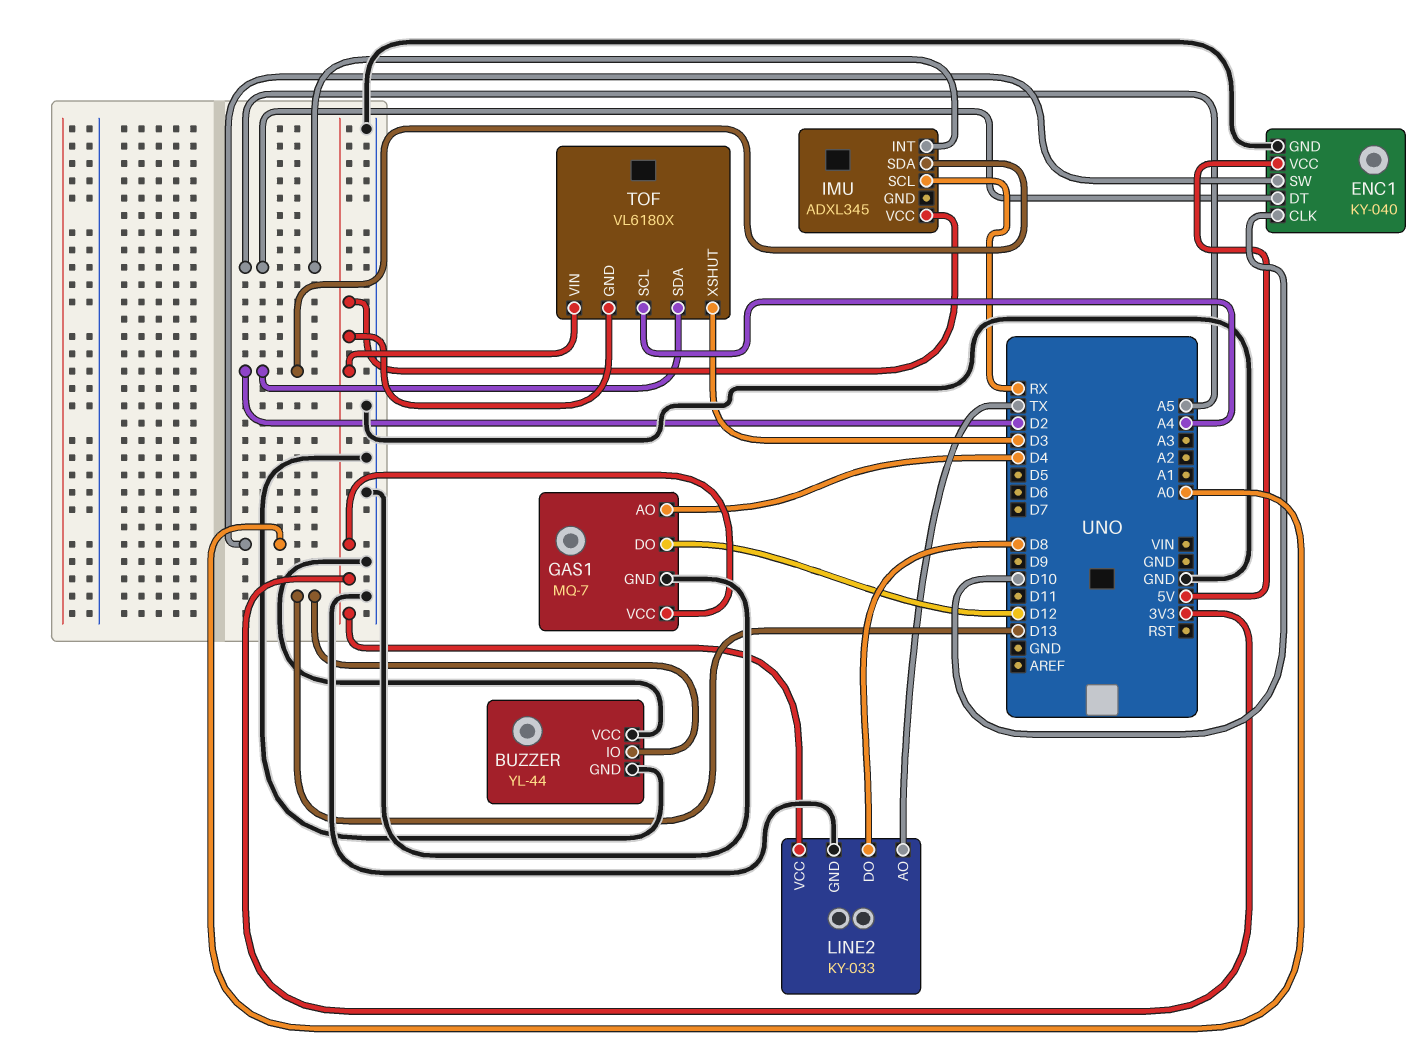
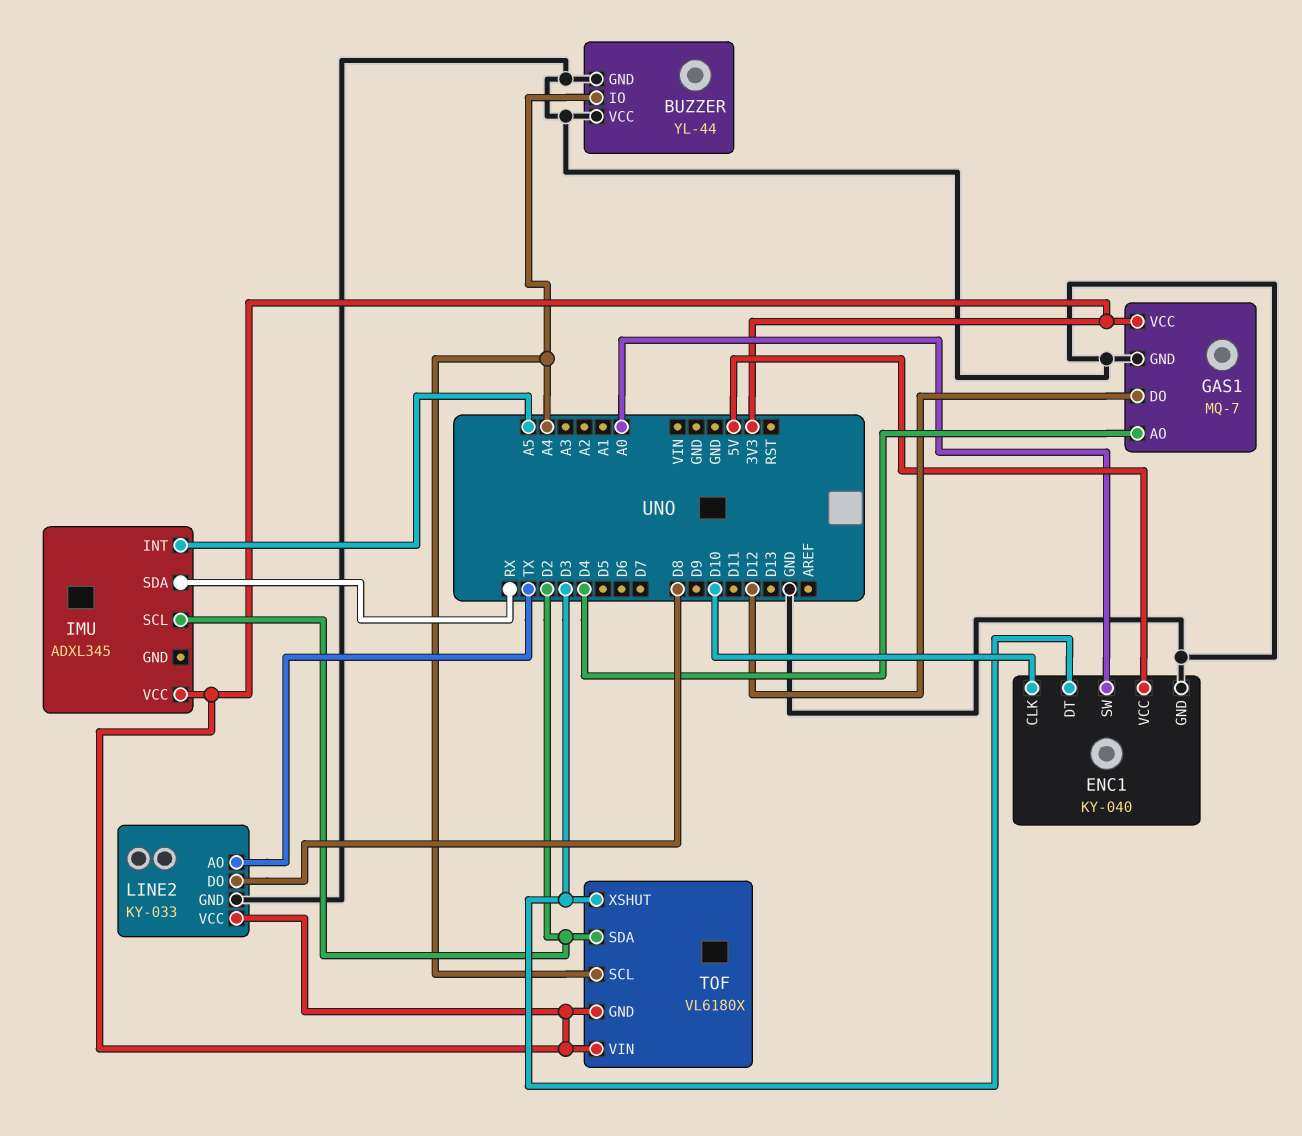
BUZZER pin IO: D13 -> A4
ENC1 pin DT: A5 -> D3
IMU pin SCL: RX -> D2
IMU pin SDA: D2 -> RX

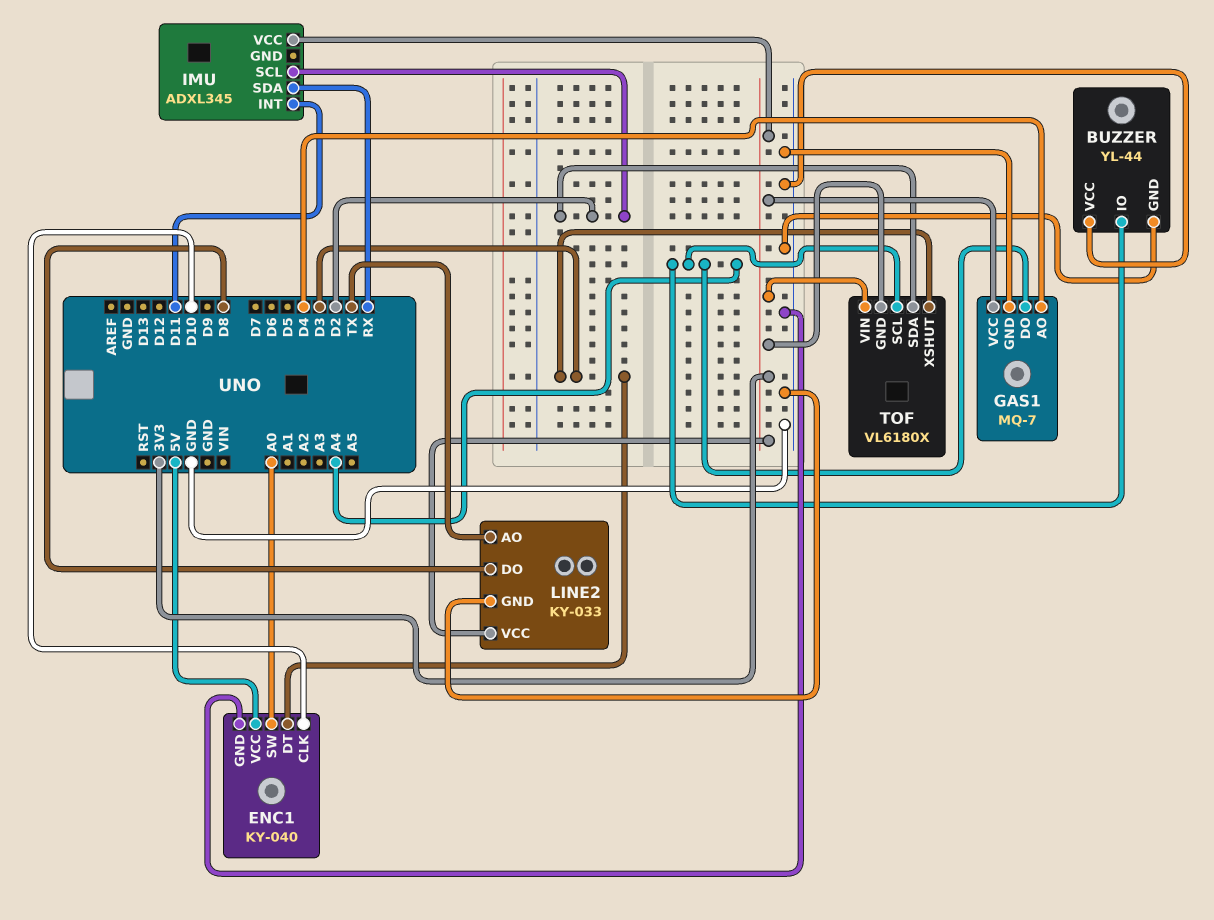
GAS1 pin DO: D12 -> A4
IMU pin INT: A5 -> D11

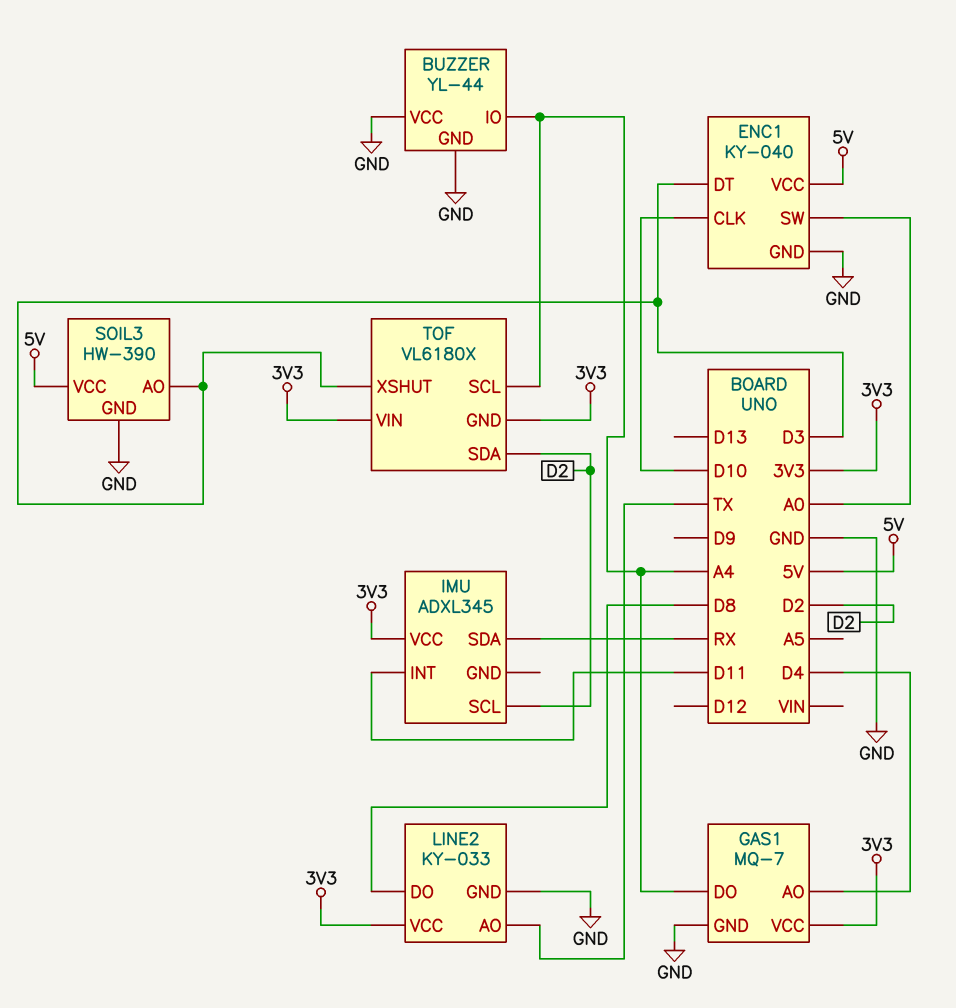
SOIL3: none -> HW-390
SOIL3 pin AO: none -> D3
SOIL3 pin GND: none -> GND
SOIL3 pin VCC: none -> 5V

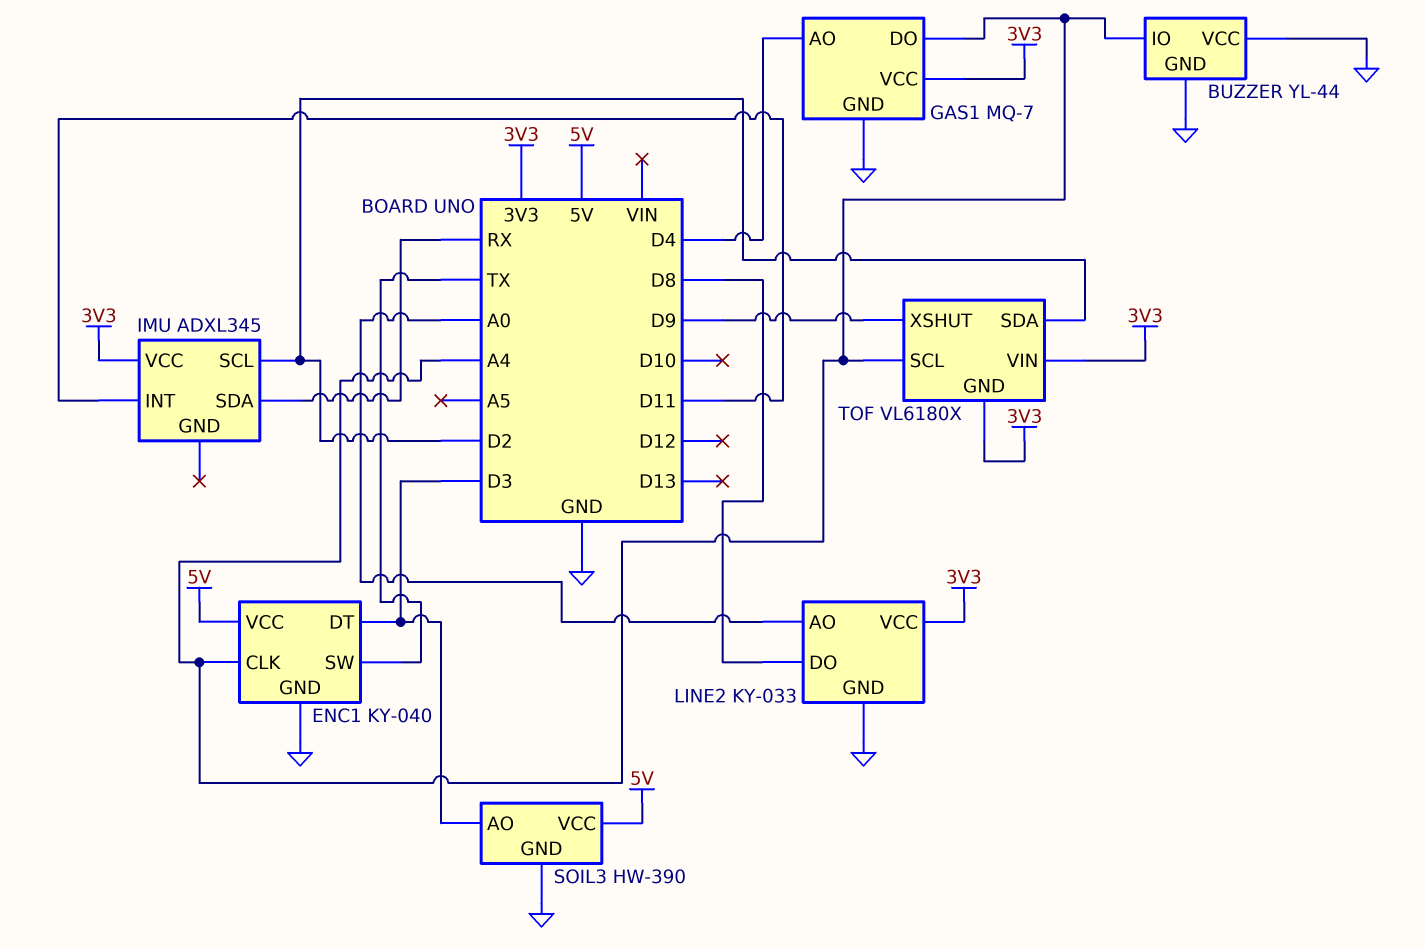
ENC1 pin CLK: D10 -> A4
ENC1 pin SW: A0 -> TX
LINE2 pin AO: TX -> A0
TOF pin XSHUT: D3 -> D9

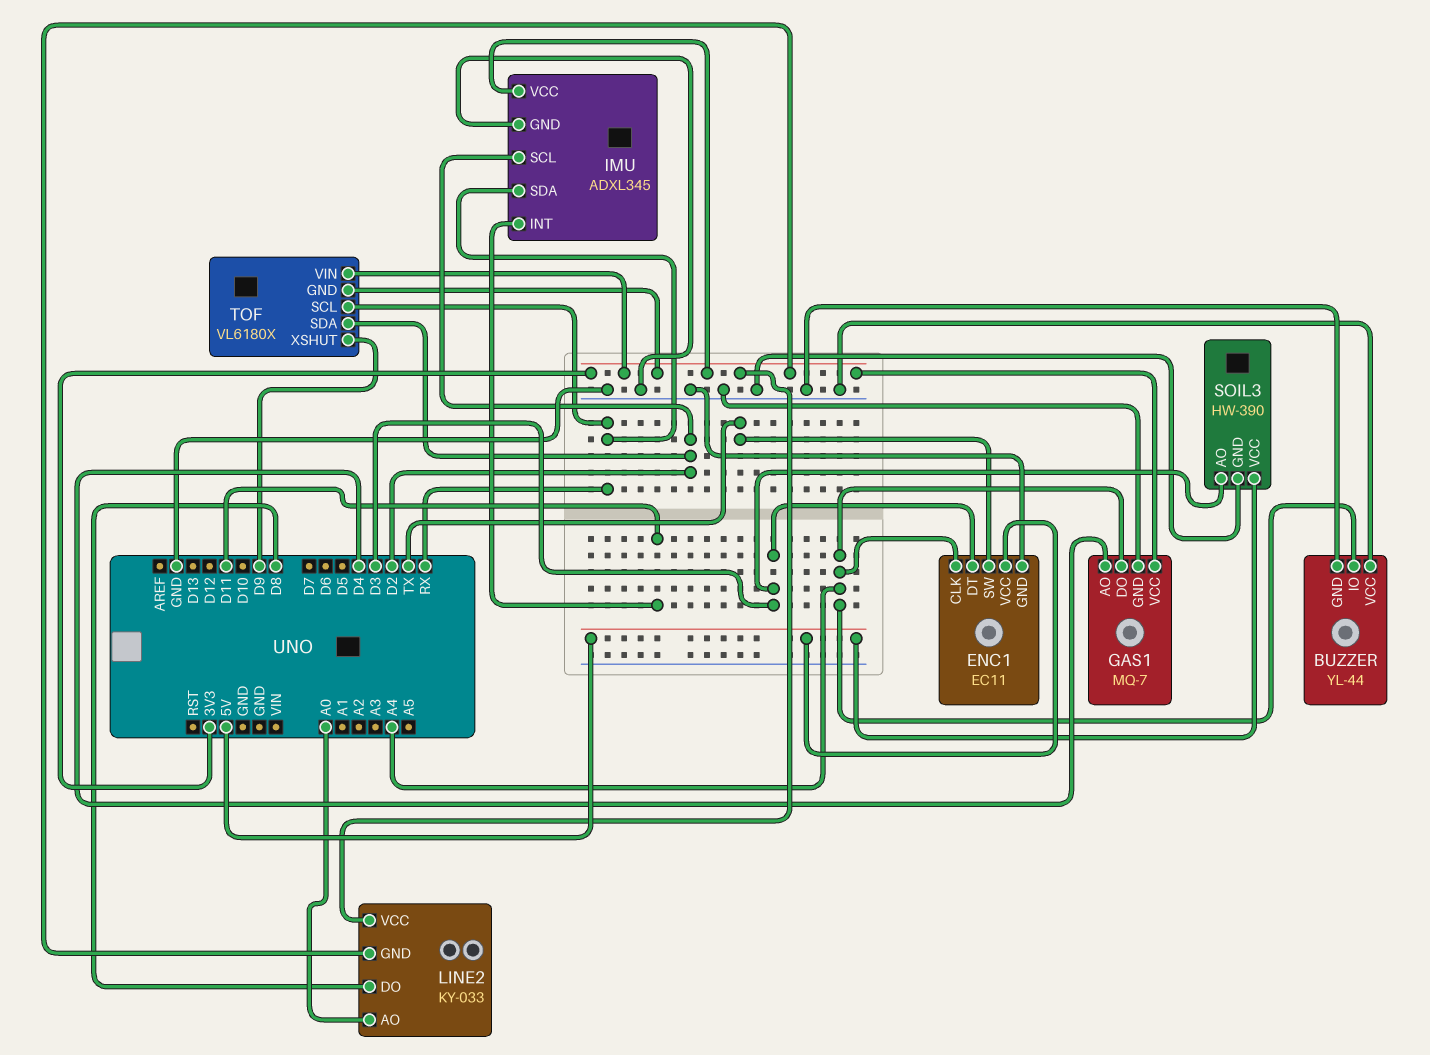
ENC1: KY-040 -> EC11
IMU pin GND: none -> GND
LINE2 pin GND: GND -> 3V3
TOF pin SCL: A4 -> RX

